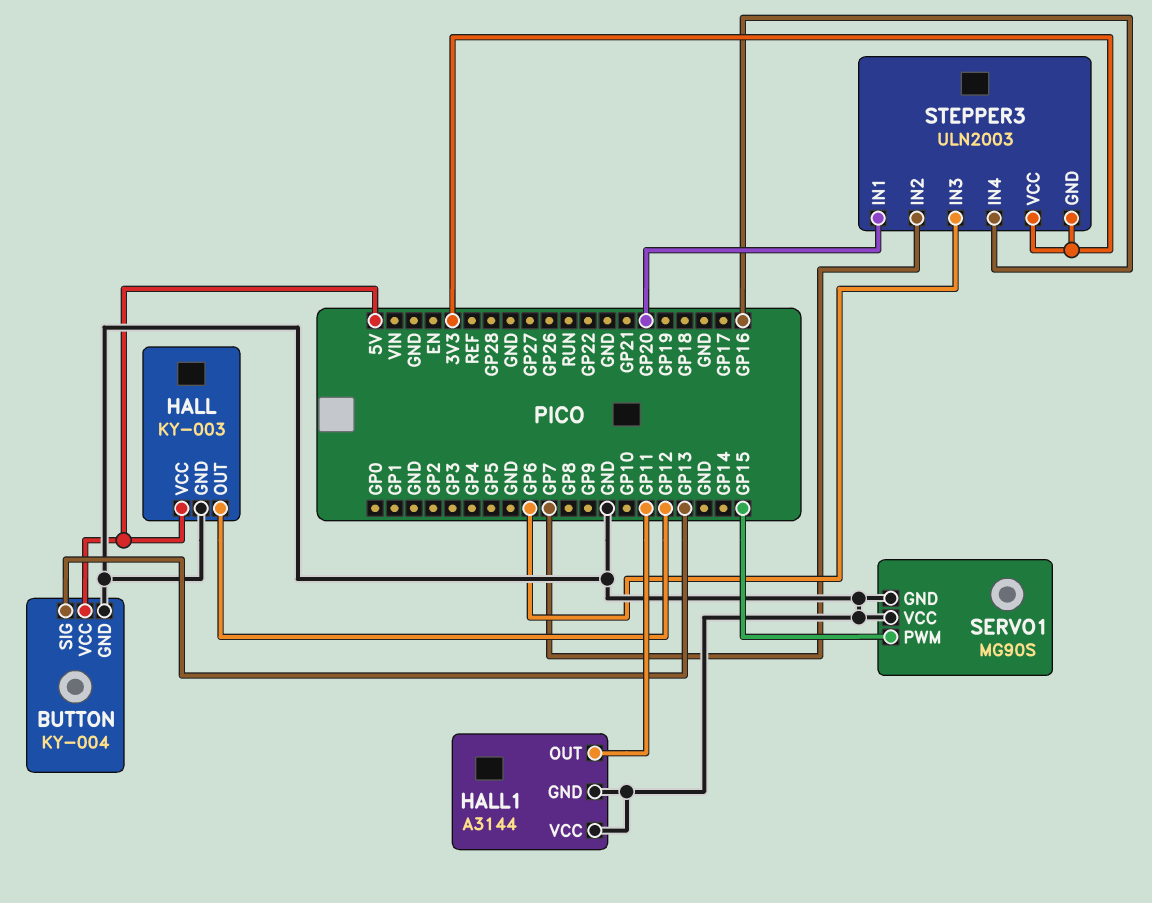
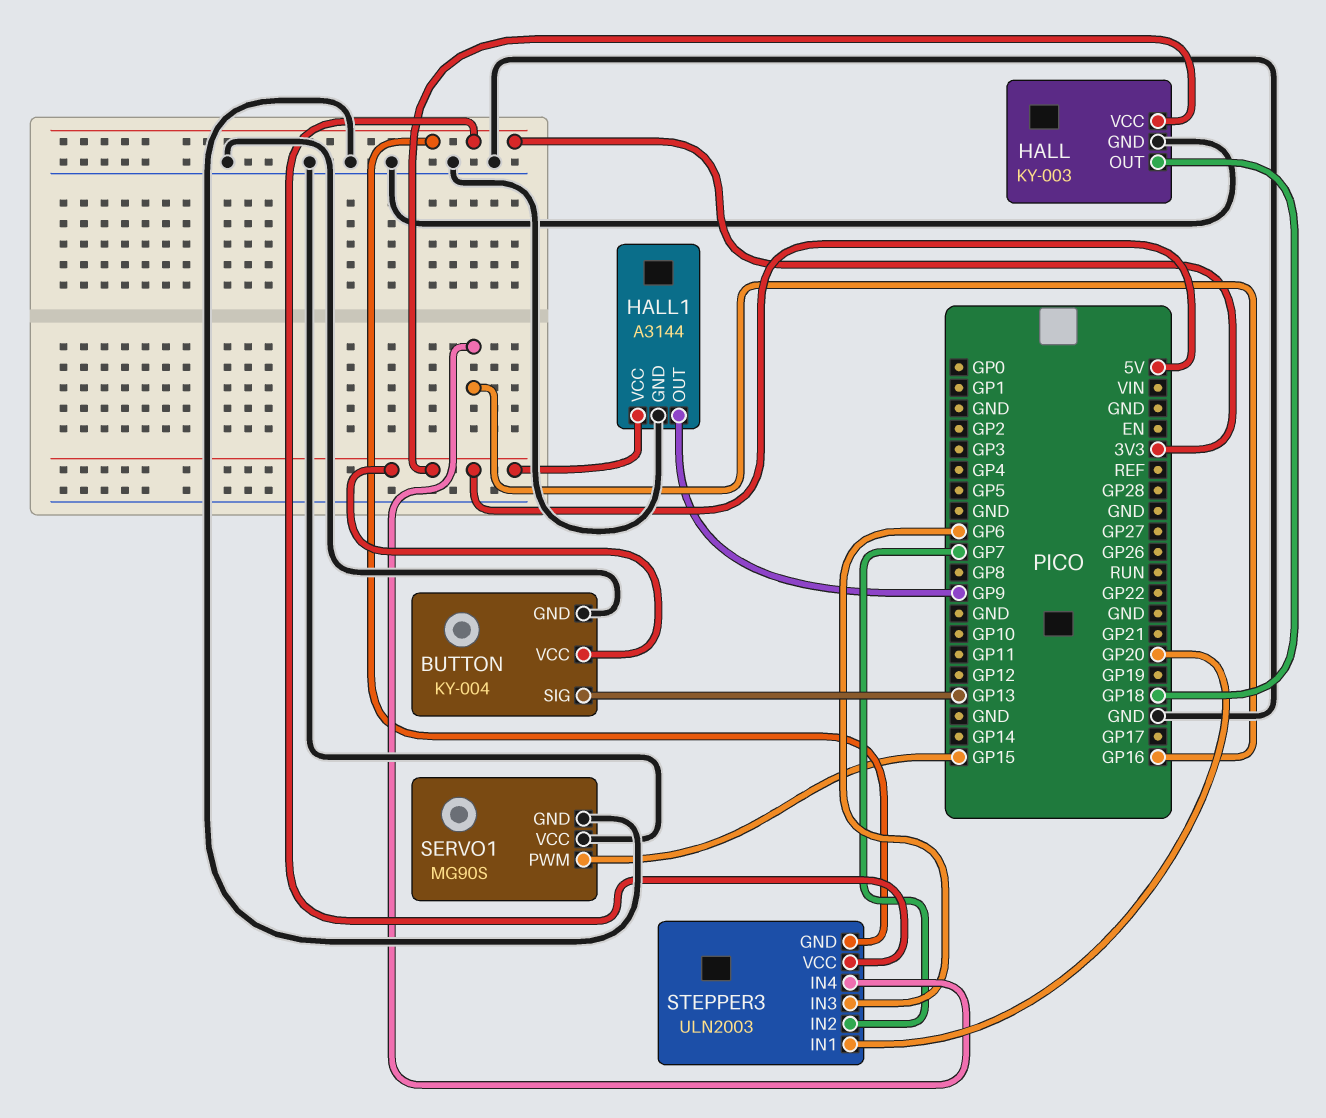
HALL pin OUT: GP12 -> GP18
HALL1 pin OUT: GP11 -> GP9
HALL1 pin VCC: GND -> 5V

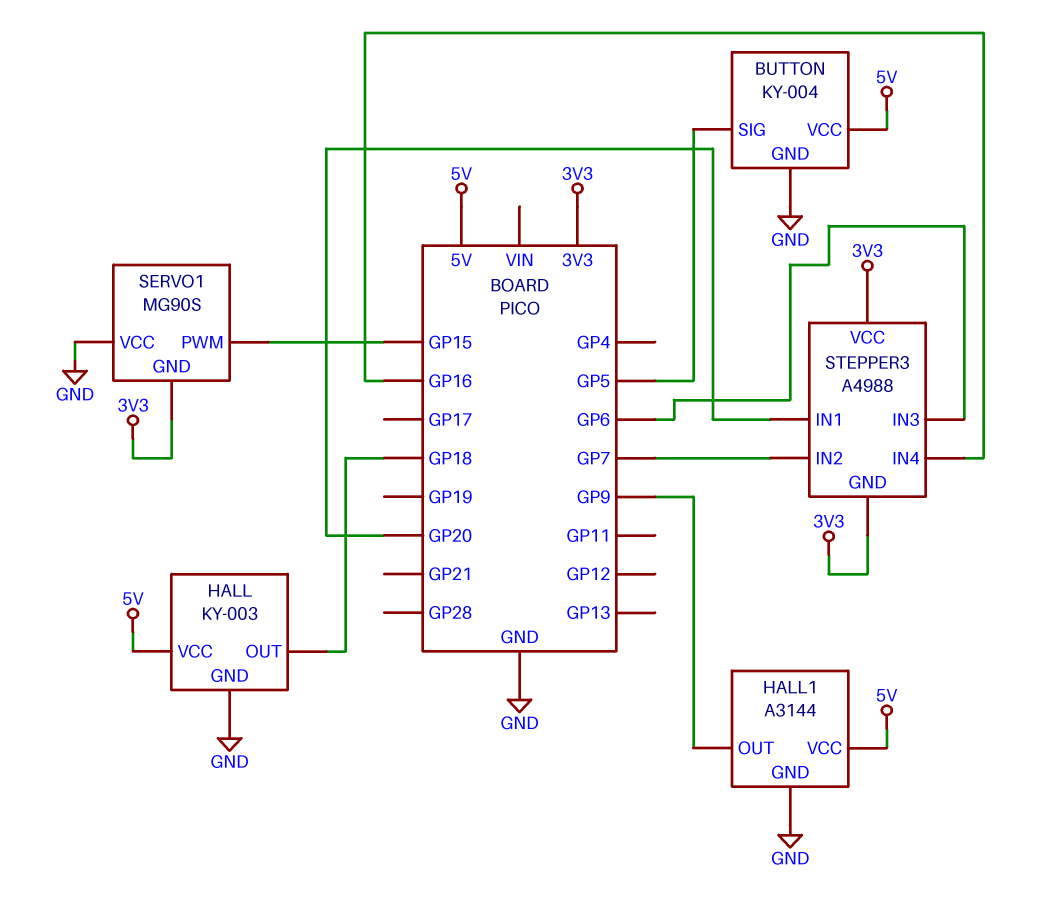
BUTTON pin SIG: GP13 -> GP5
SERVO1 pin GND: GND -> 3V3
STEPPER3: ULN2003 -> A4988

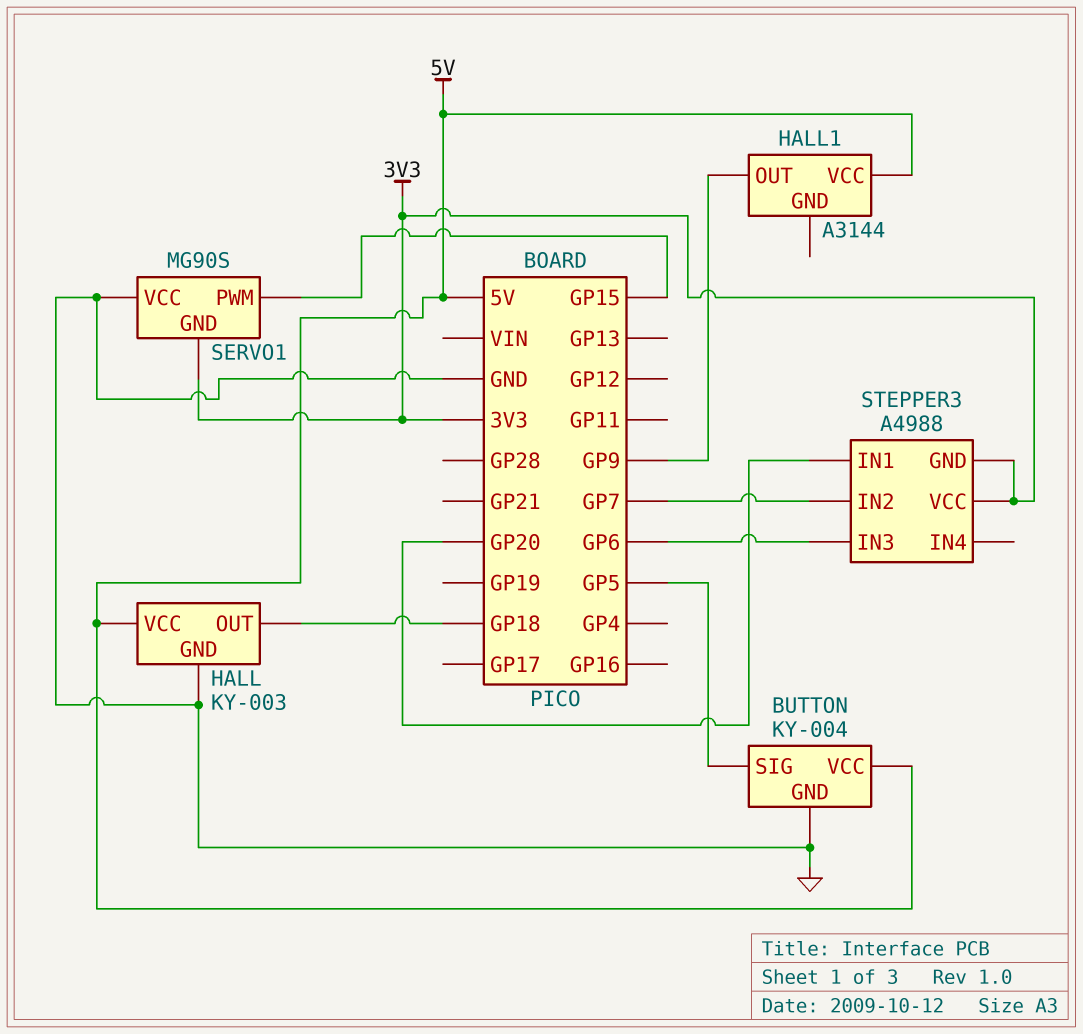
HALL1 pin GND: GND -> none
STEPPER3 pin IN4: GP16 -> none

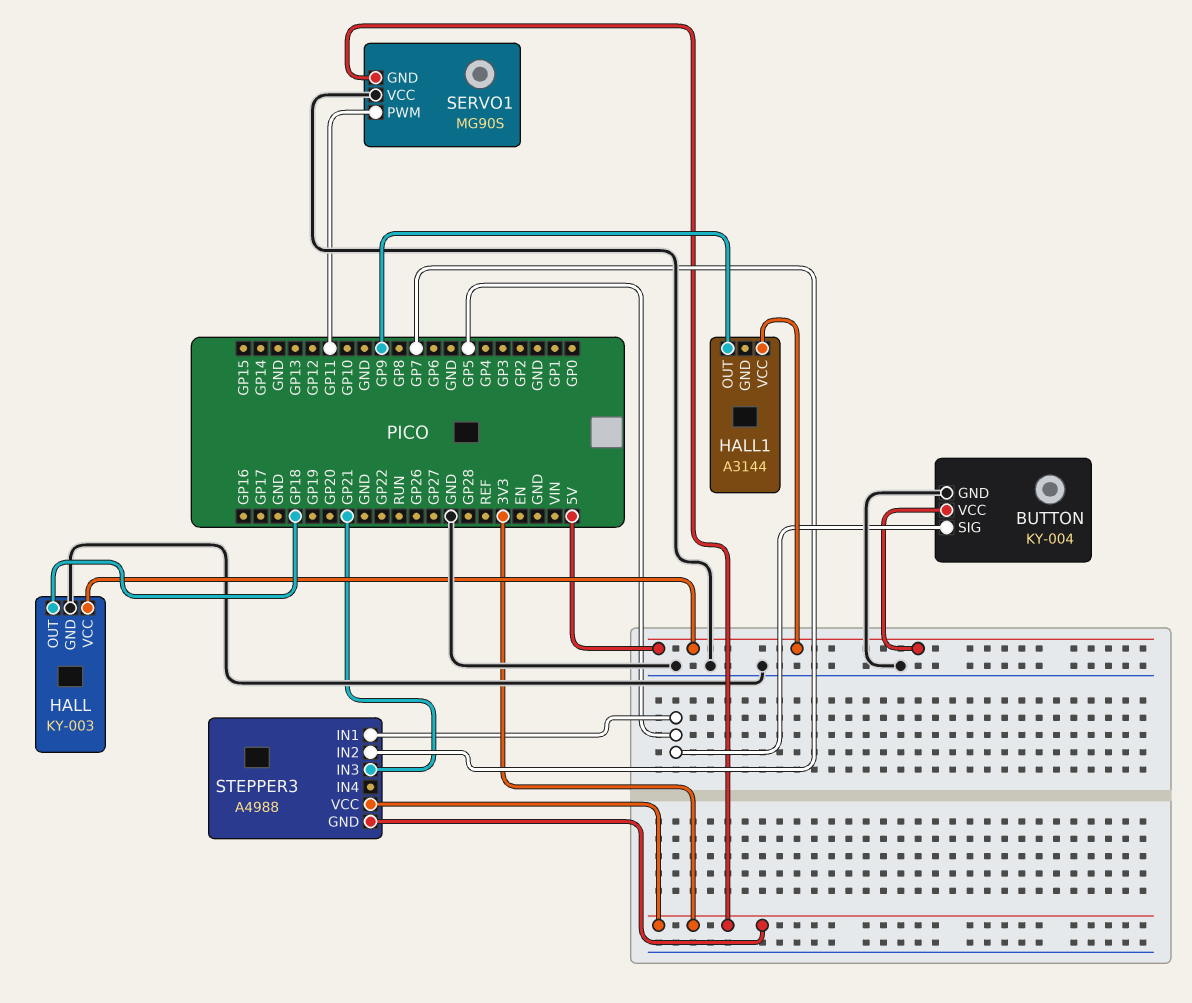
SERVO1 pin PWM: GP15 -> GP11
STEPPER3 pin IN1: GP20 -> GP5
STEPPER3 pin IN3: GP6 -> GP21

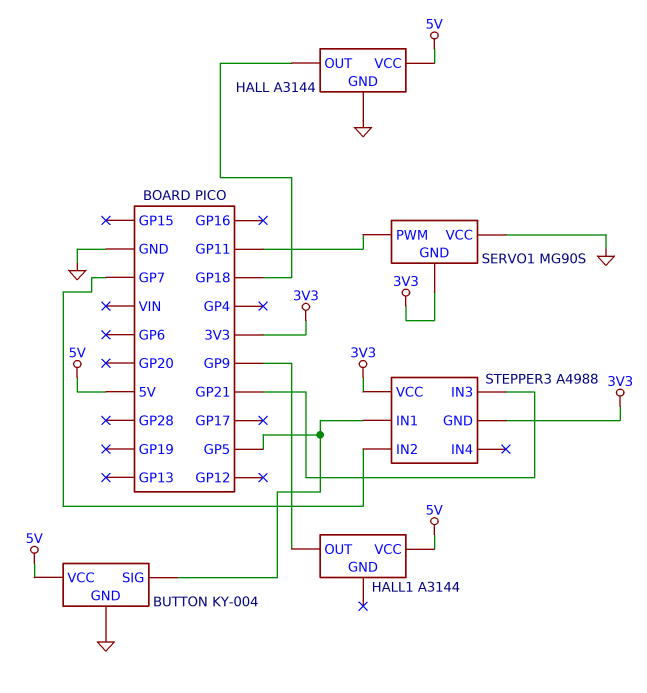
HALL: KY-003 -> A3144

